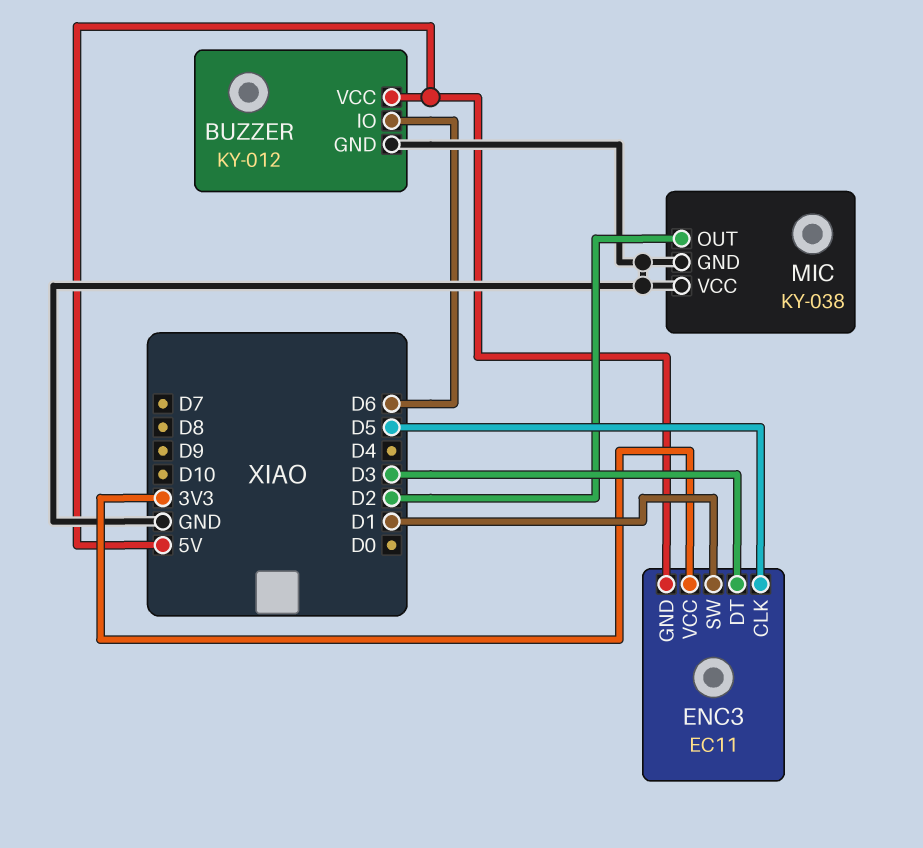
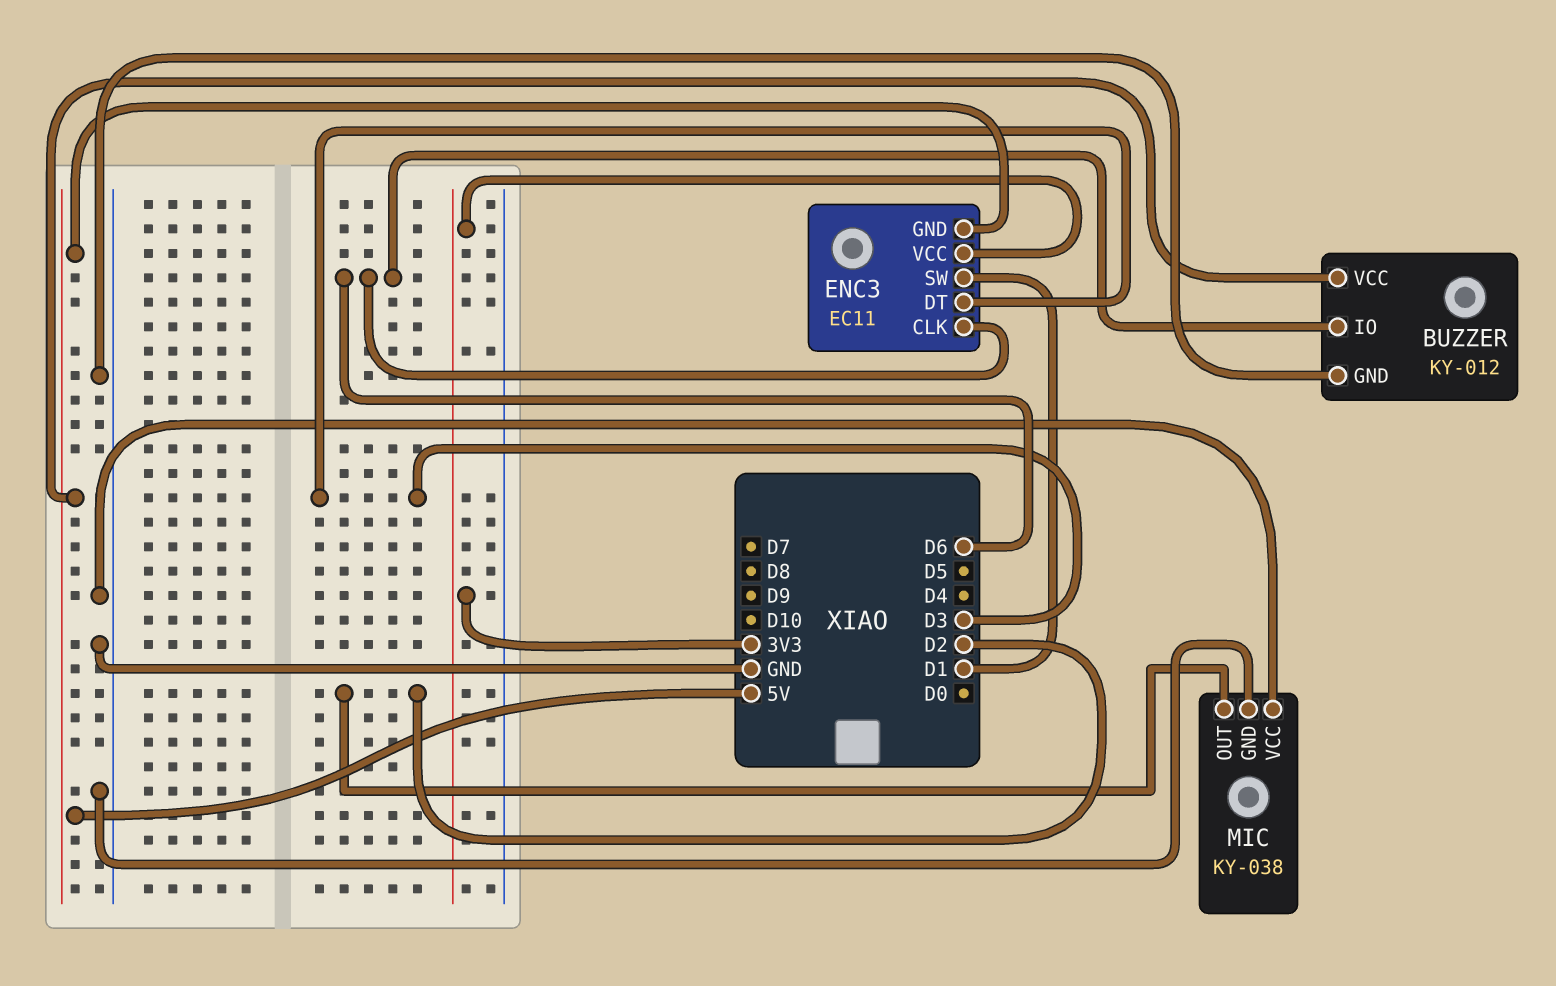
ENC3 pin CLK: D5 -> D6

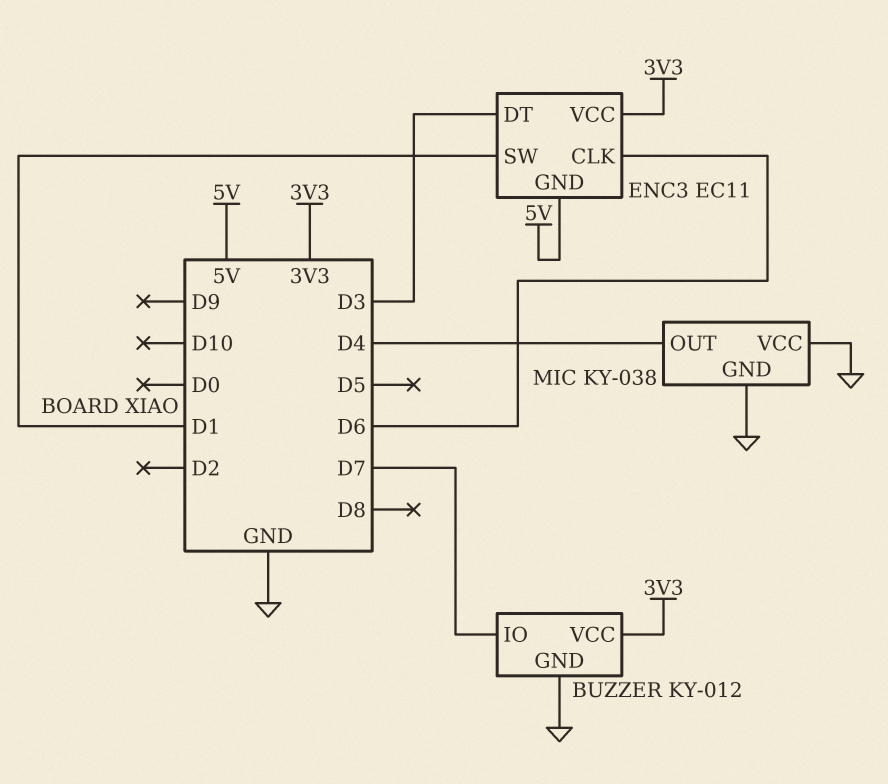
BUZZER pin IO: D6 -> D7
BUZZER pin VCC: 5V -> 3V3
MIC pin OUT: D2 -> D4

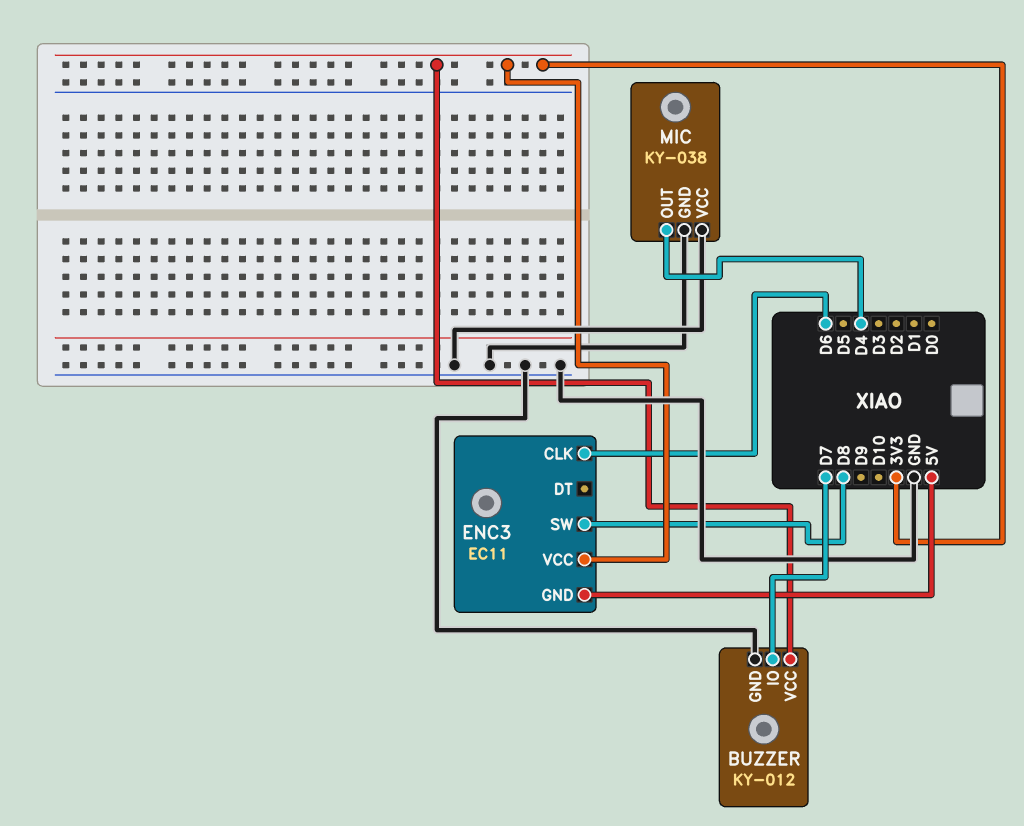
ENC3 pin DT: D3 -> none
ENC3 pin SW: D1 -> D8

